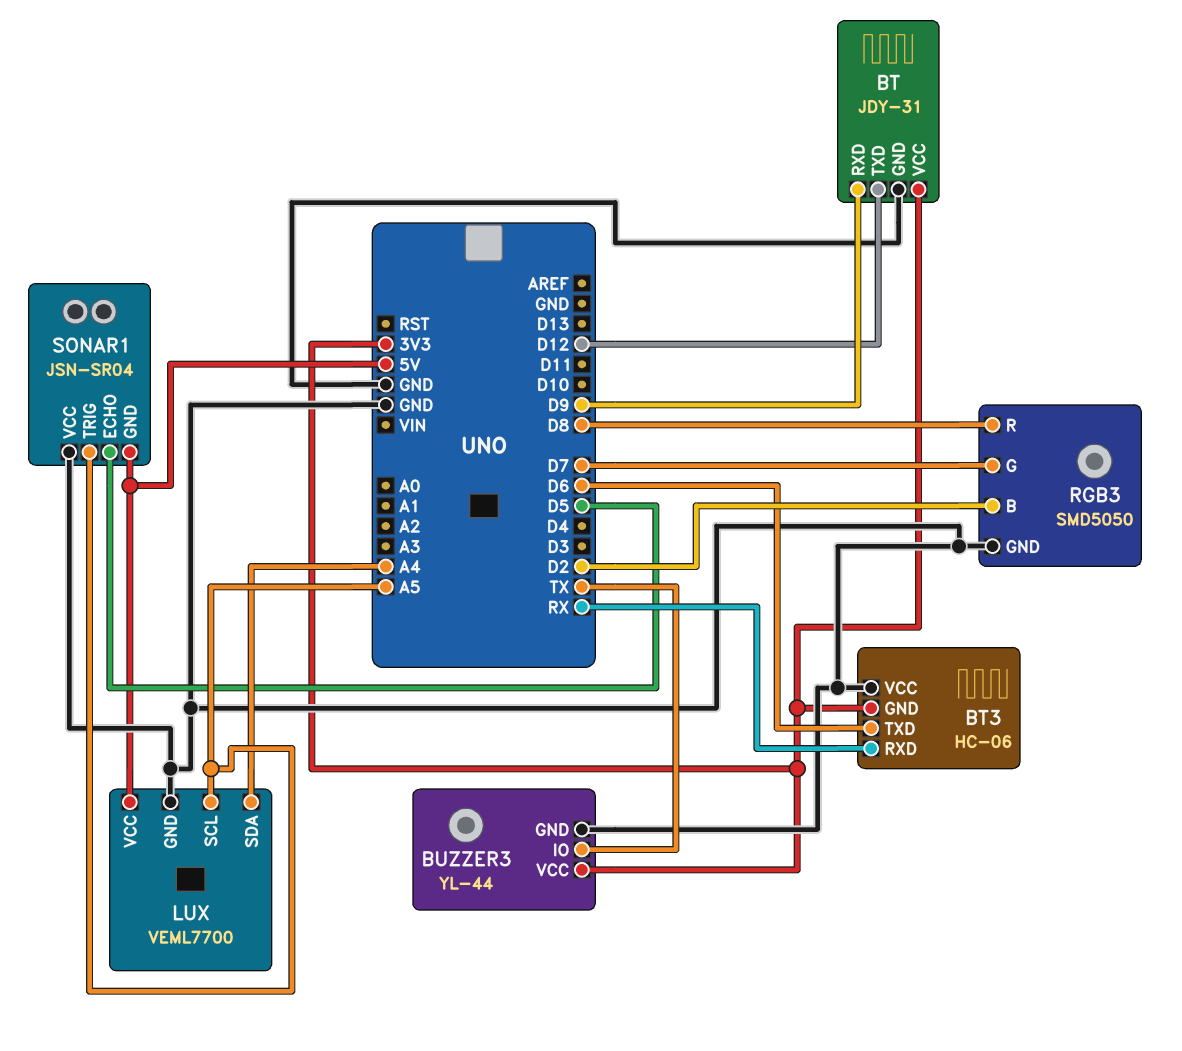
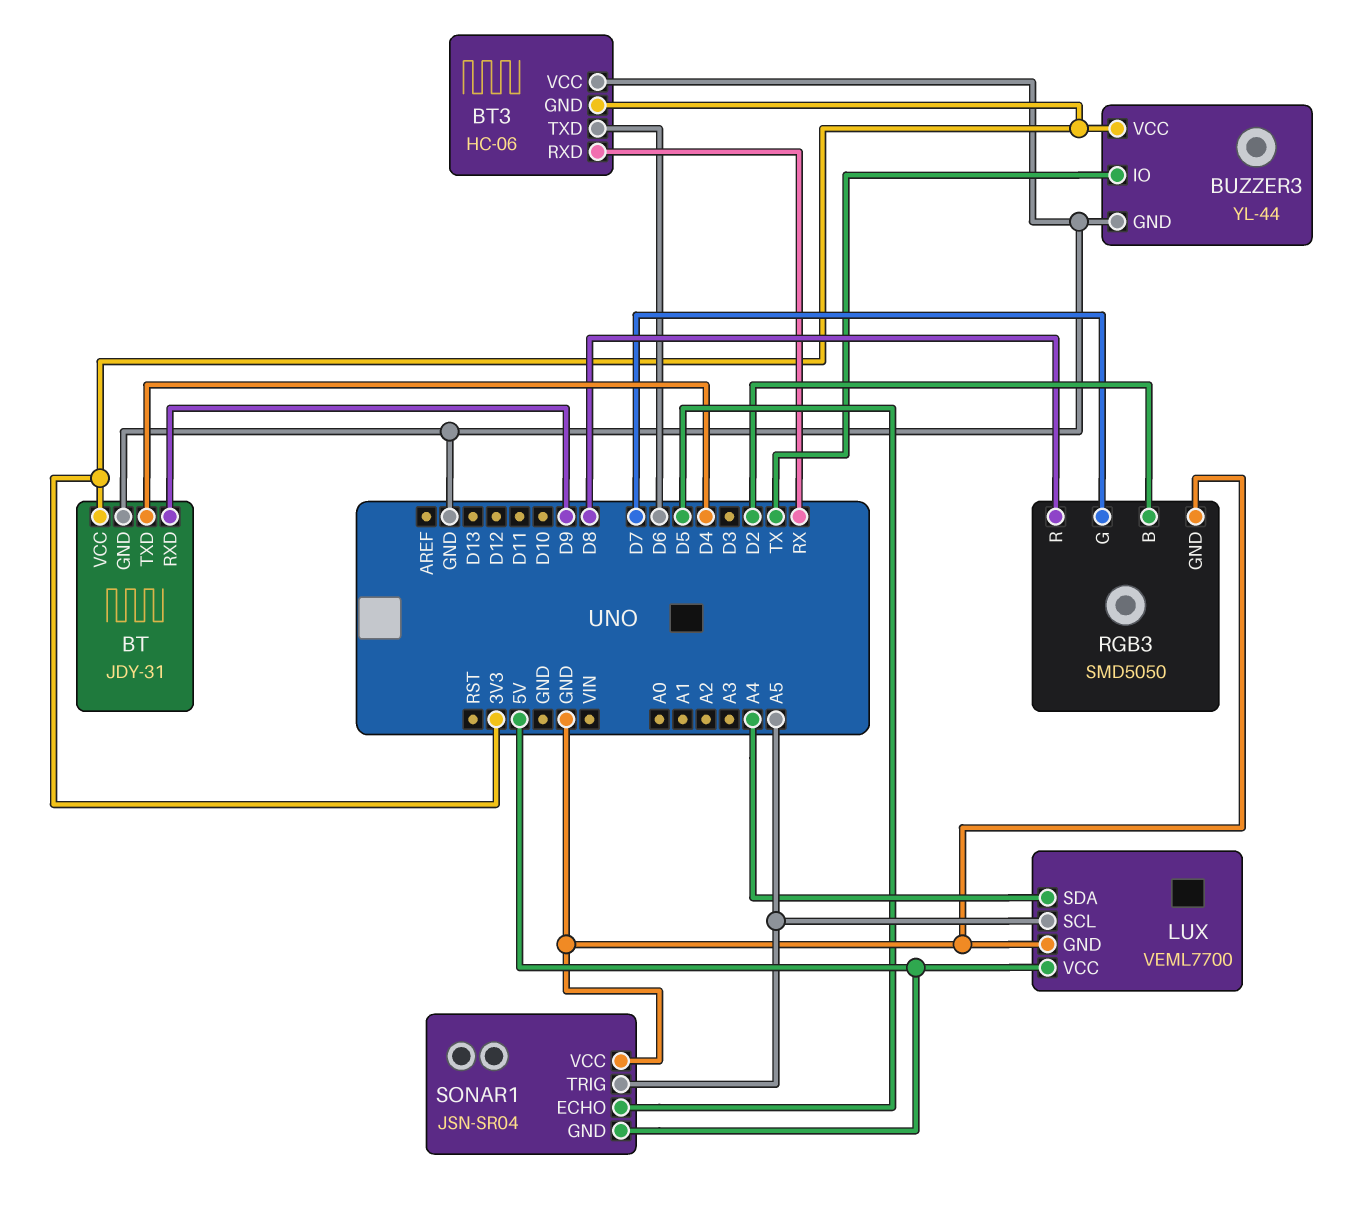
BT pin TXD: D12 -> D4

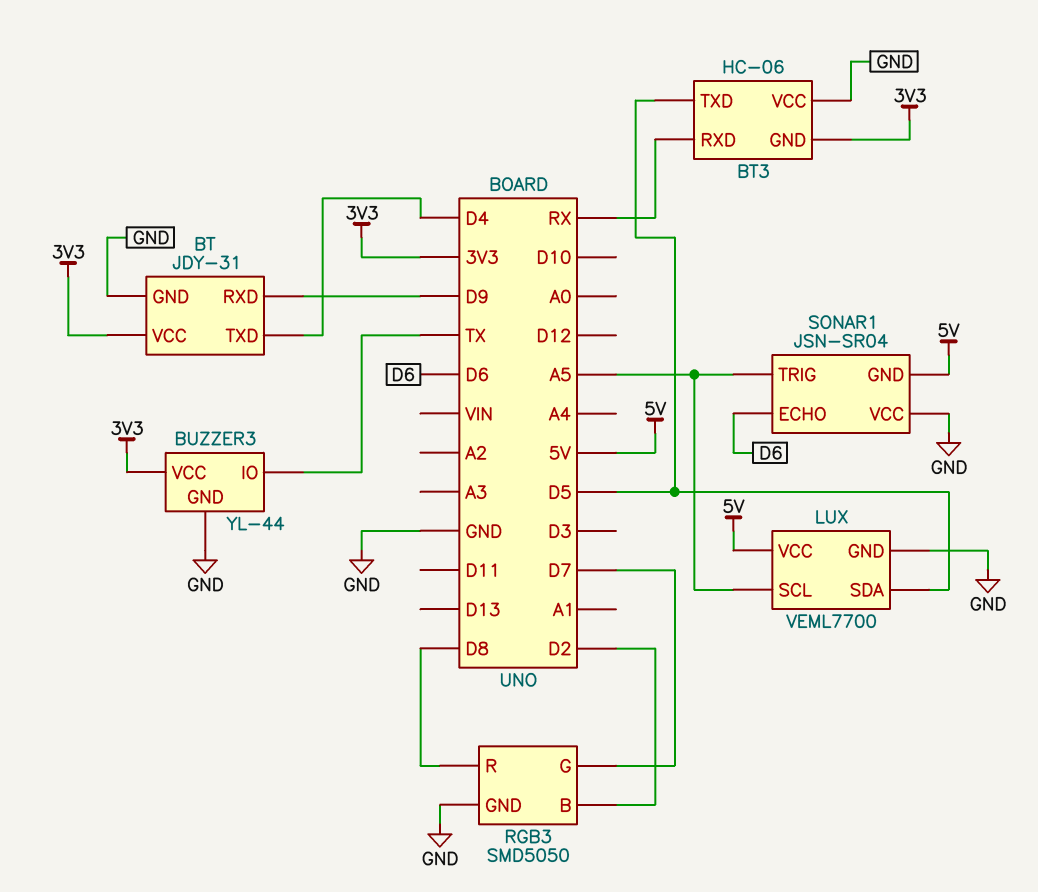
BT3 pin TXD: D6 -> D5
LUX pin SDA: A4 -> D5
SONAR1 pin ECHO: D5 -> D6

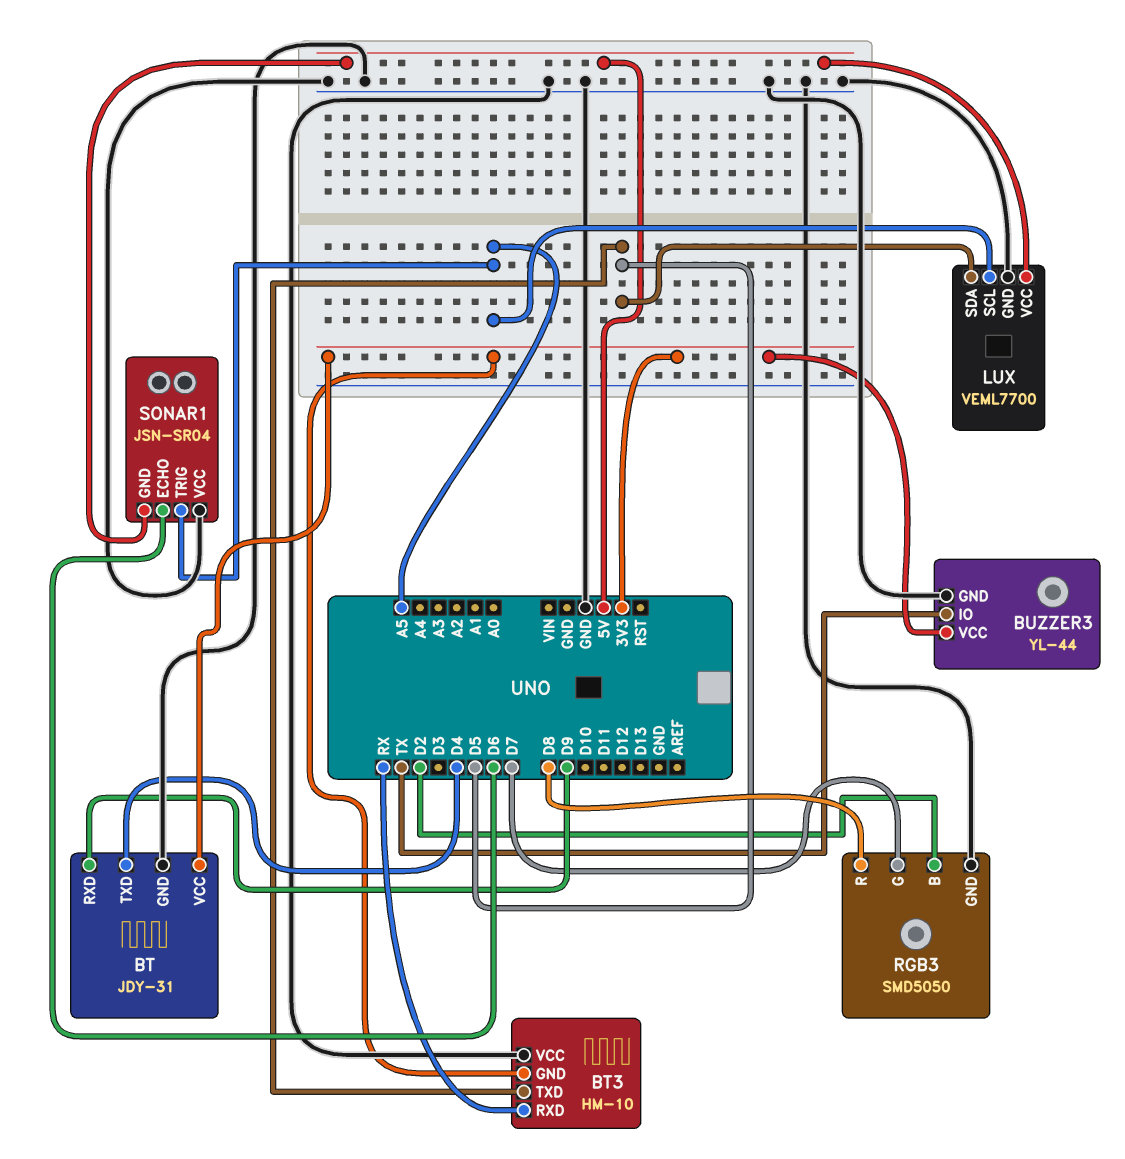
BT3: HC-06 -> HM-10

